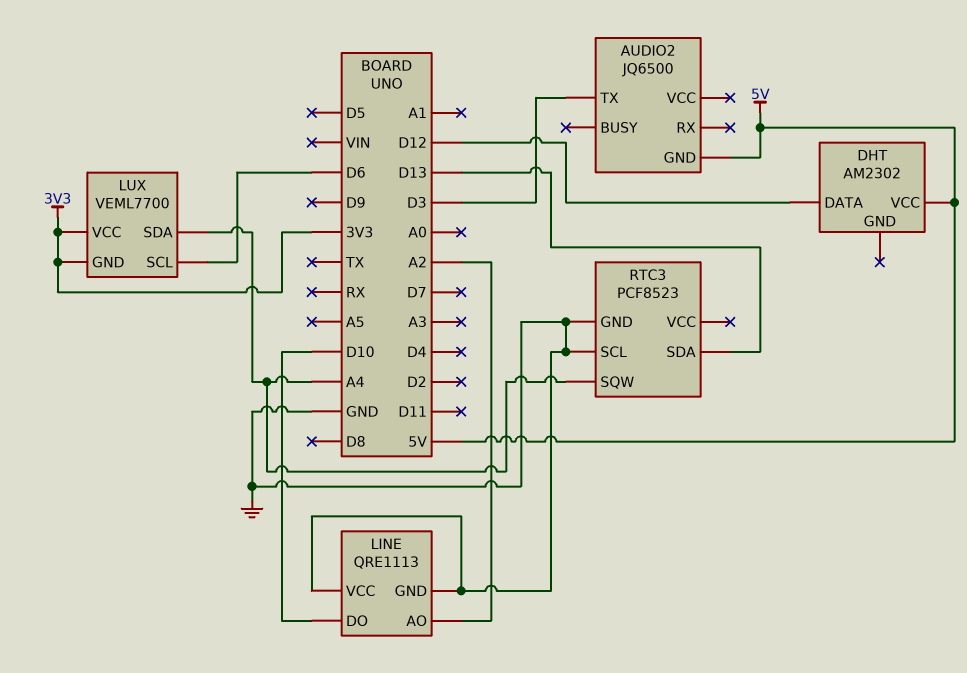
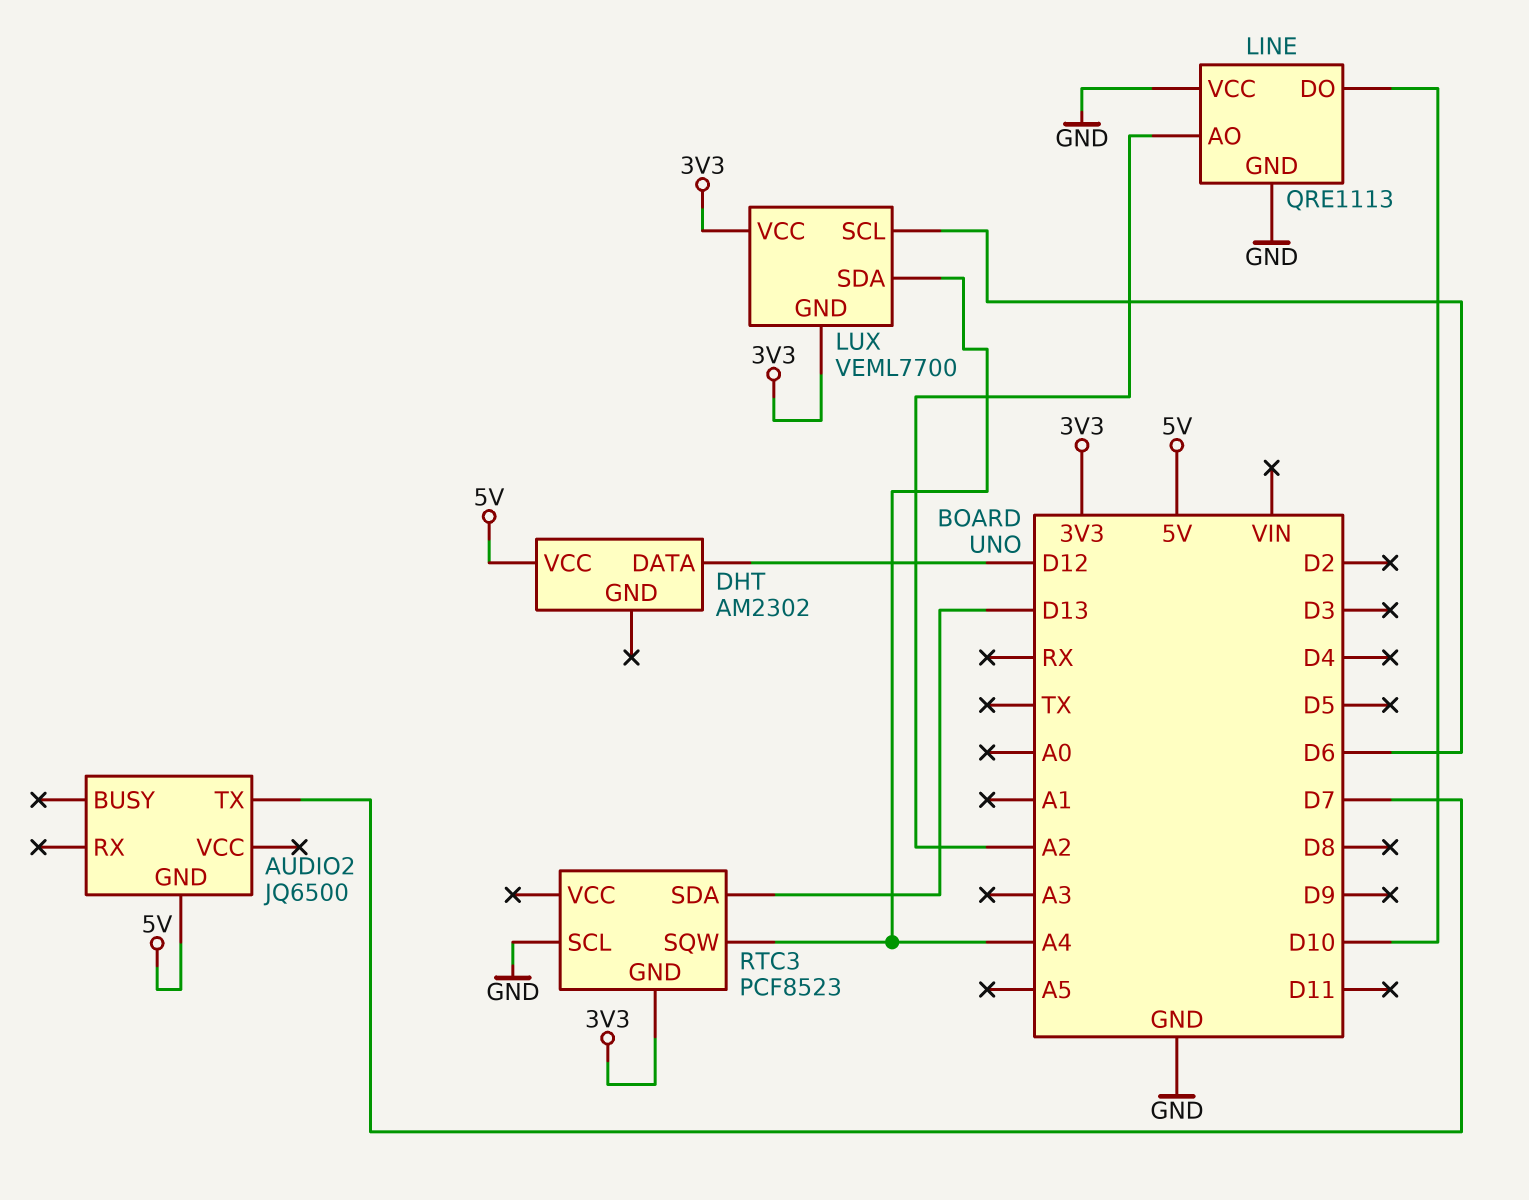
AUDIO2 pin TX: D3 -> D7
RTC3 pin GND: GND -> 3V3

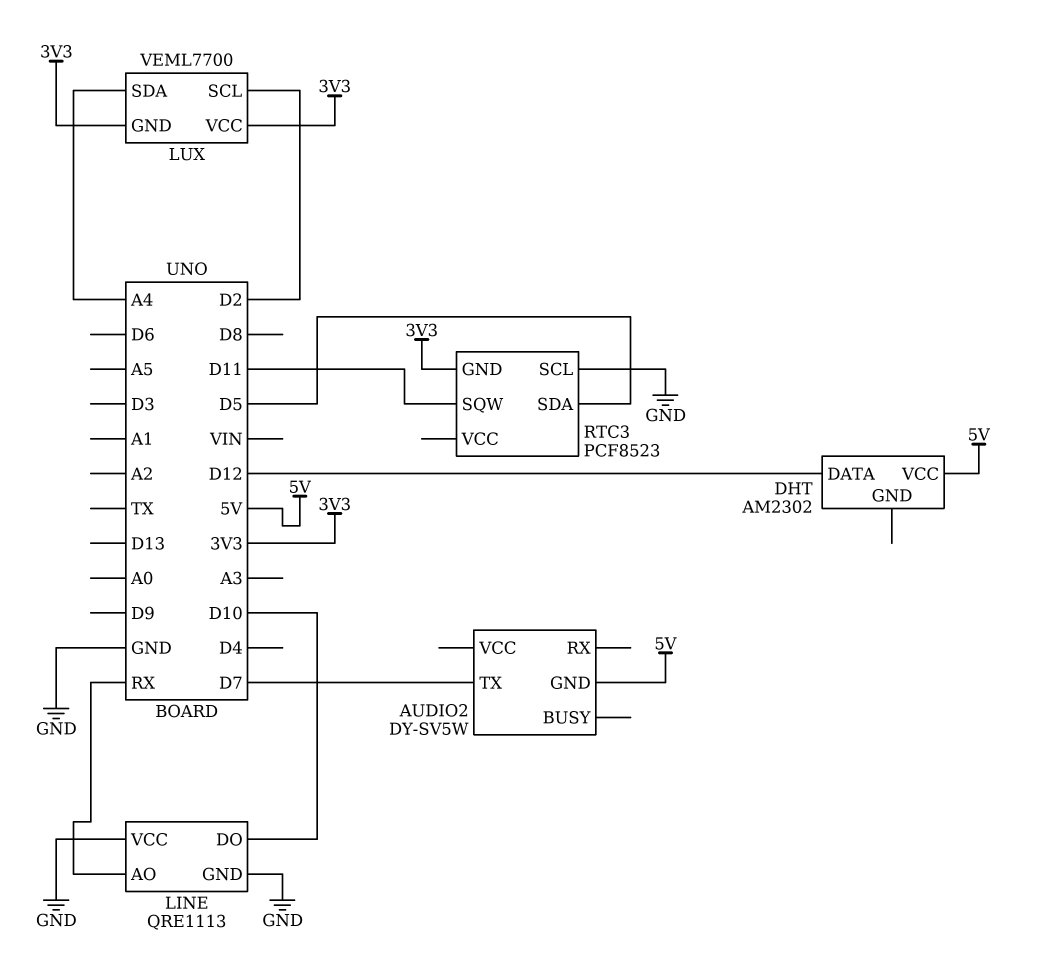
AUDIO2: JQ6500 -> DY-SV5W
LINE pin AO: A2 -> RX
LUX pin SCL: D6 -> D2
RTC3 pin SDA: D13 -> D5
RTC3 pin SQW: A4 -> D11

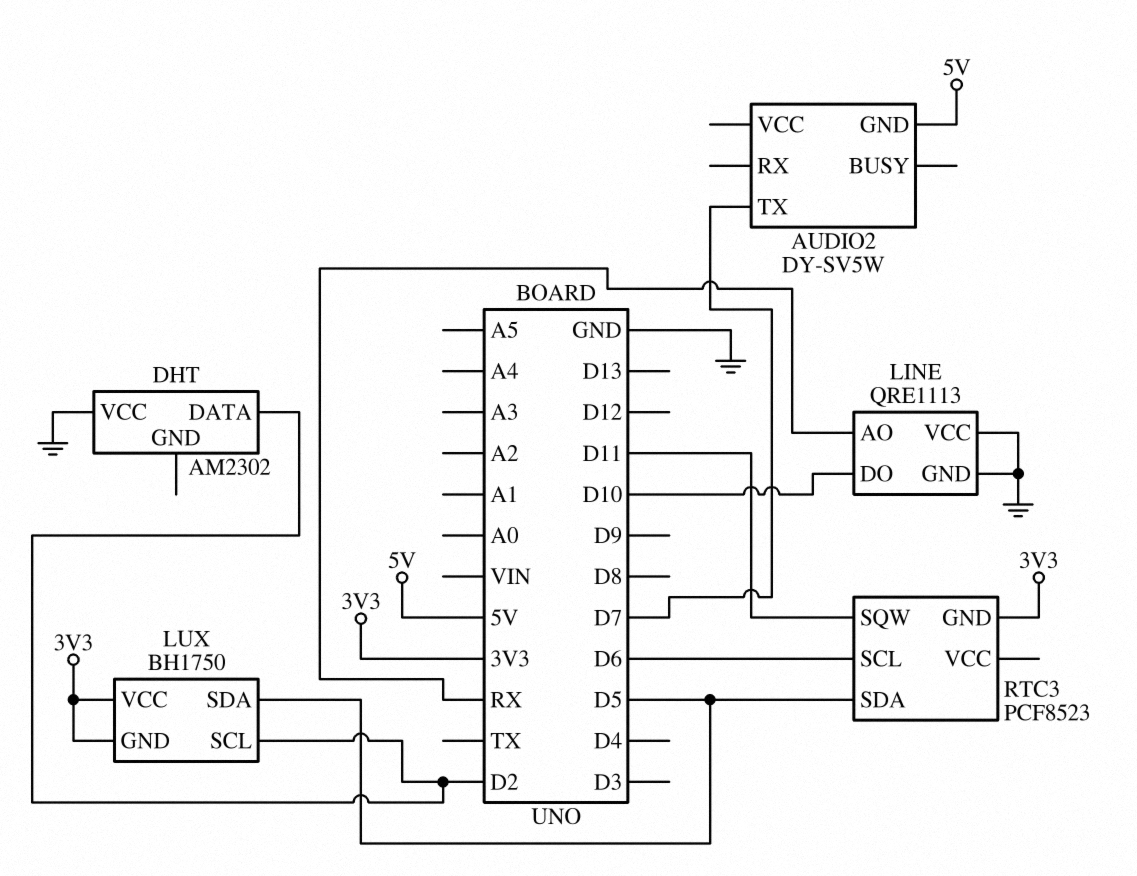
DHT pin DATA: D12 -> D2
DHT pin VCC: 5V -> GND
LUX: VEML7700 -> BH1750
LUX pin SDA: A4 -> D5
RTC3 pin SCL: GND -> D6

